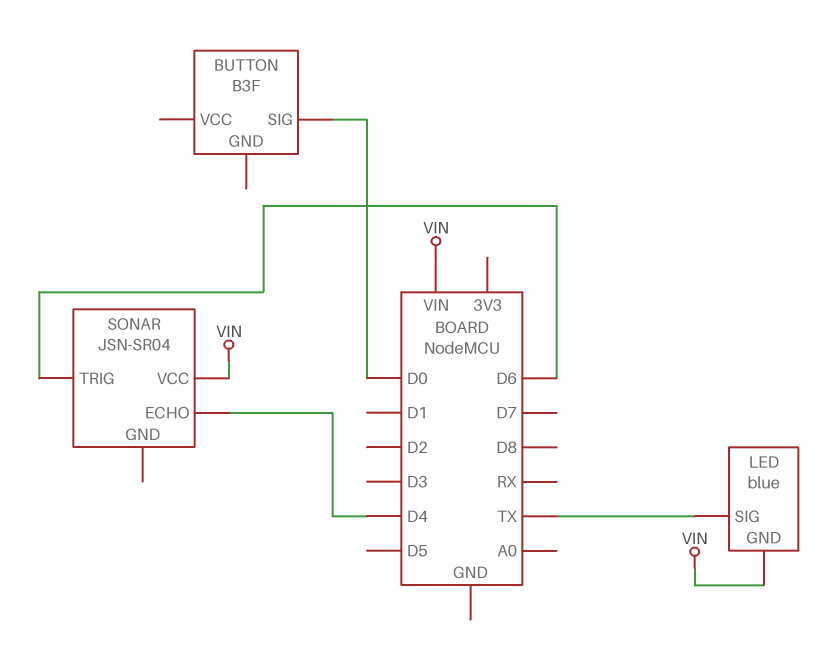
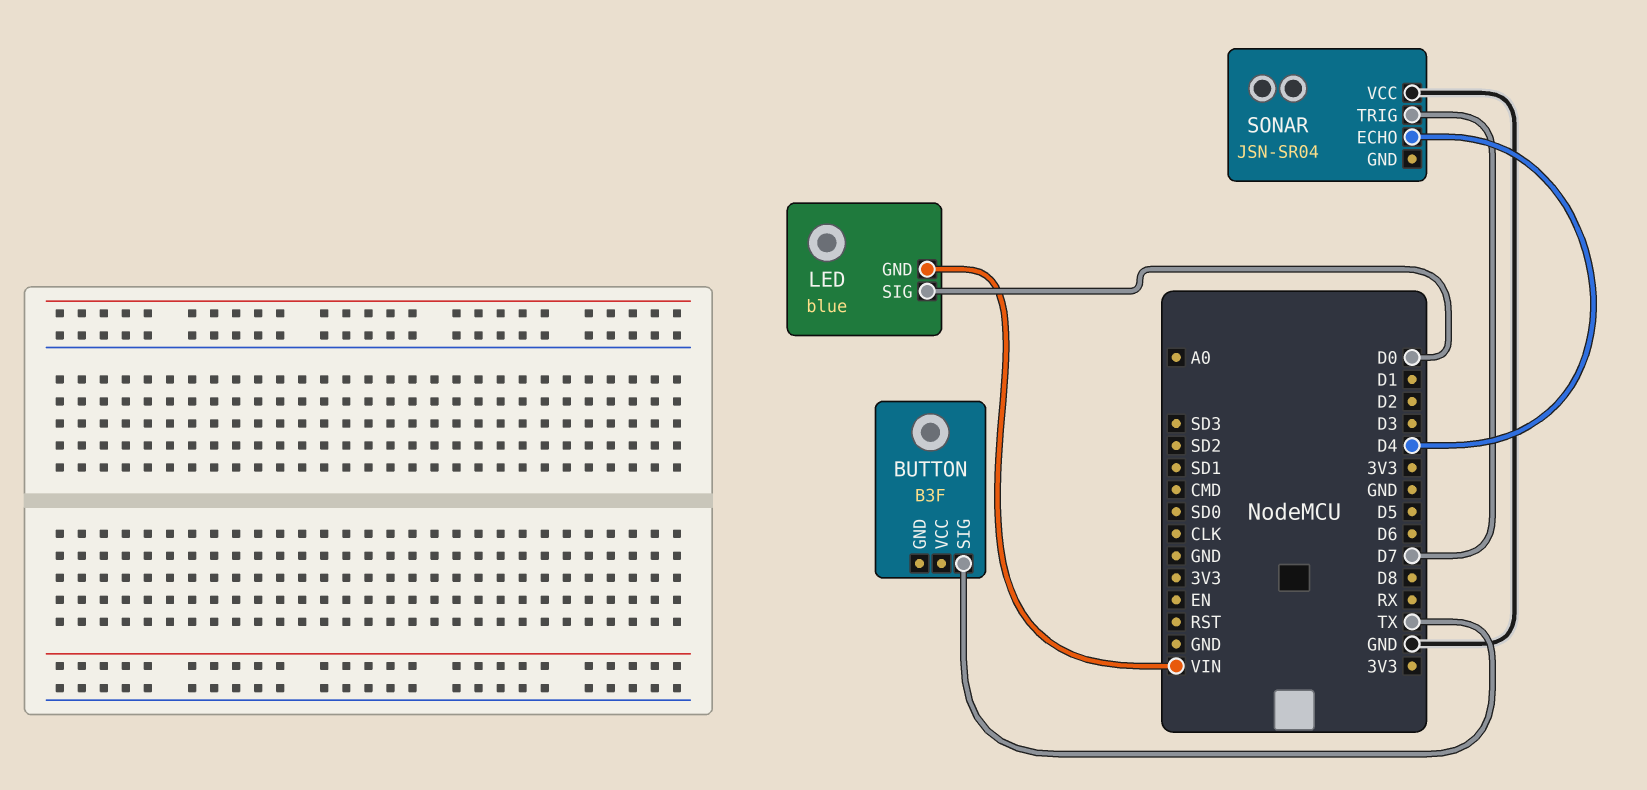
BUTTON pin SIG: D0 -> TX
LED pin SIG: TX -> D0
SONAR pin TRIG: D6 -> D7
SONAR pin VCC: VIN -> GND

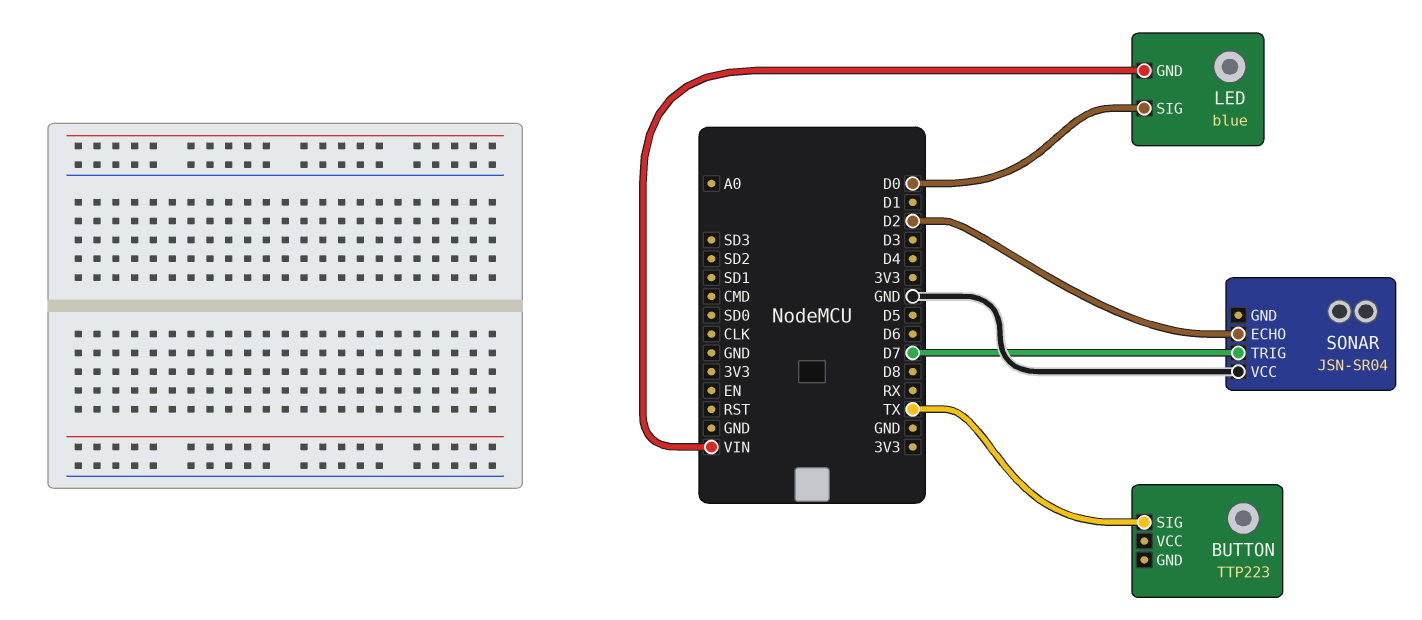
BUTTON: B3F -> TTP223
SONAR pin ECHO: D4 -> D2

